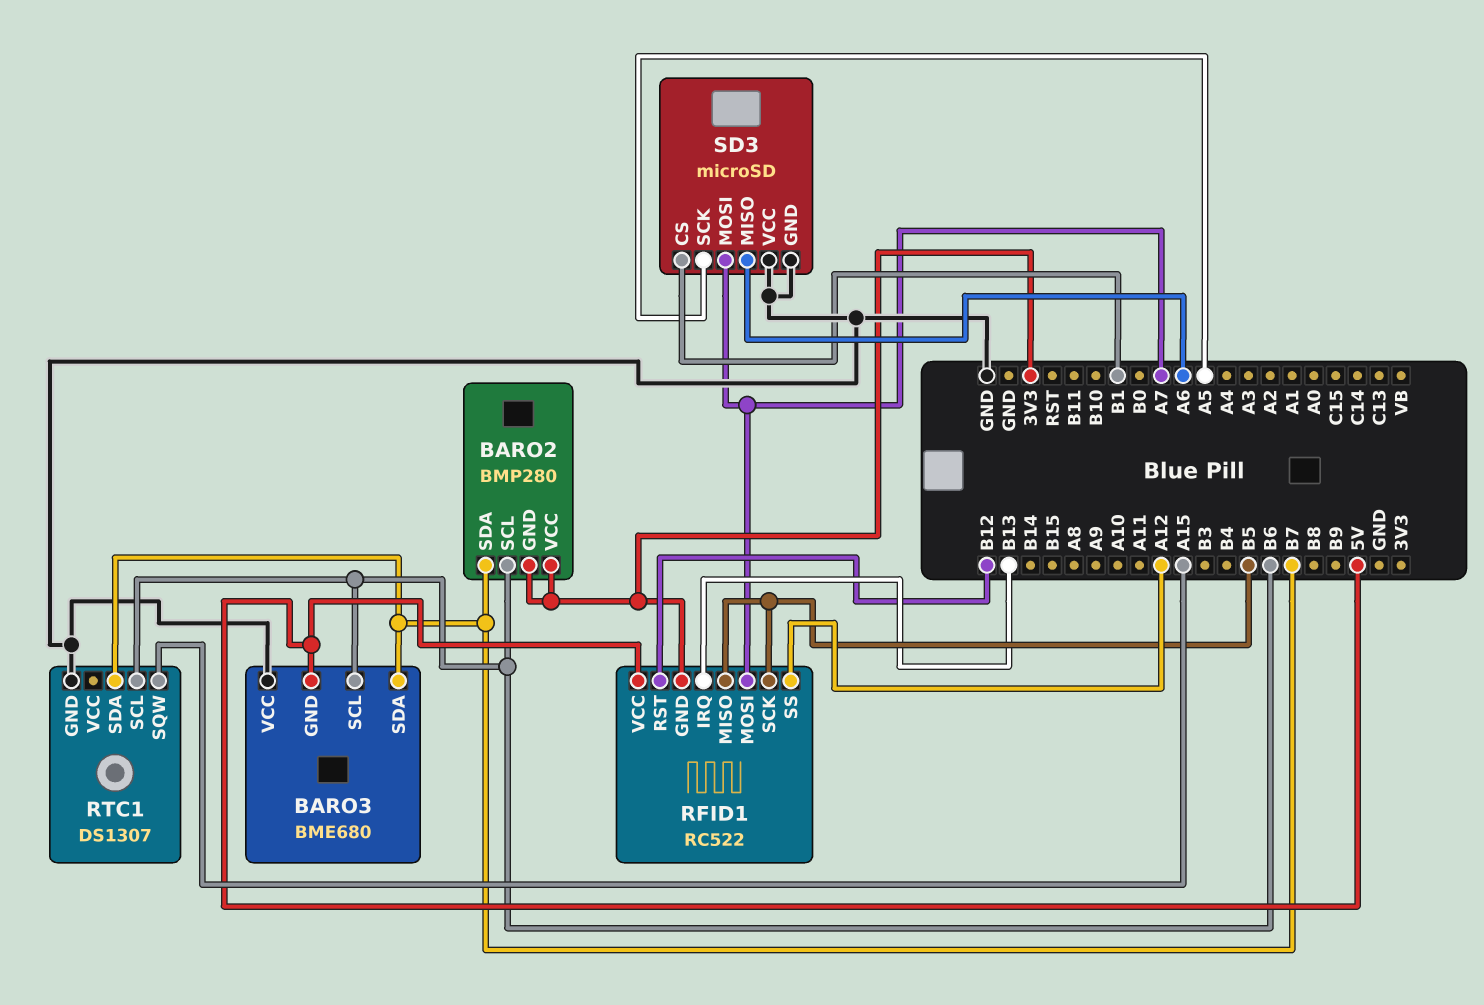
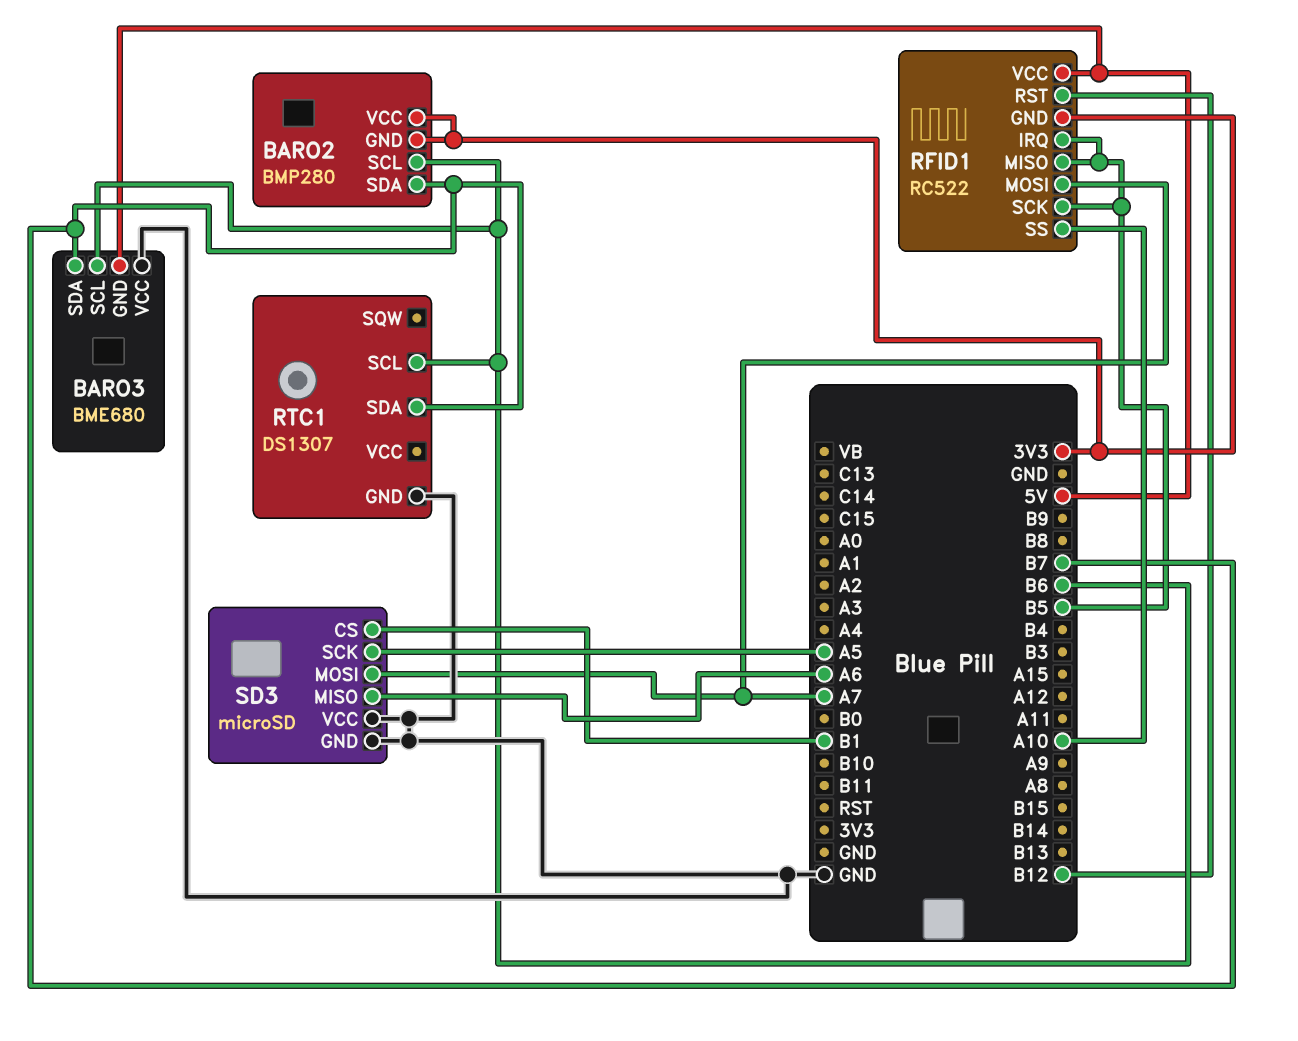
RFID1 pin IRQ: B13 -> B5
RFID1 pin SS: A12 -> A10
RTC1 pin SQW: A15 -> none

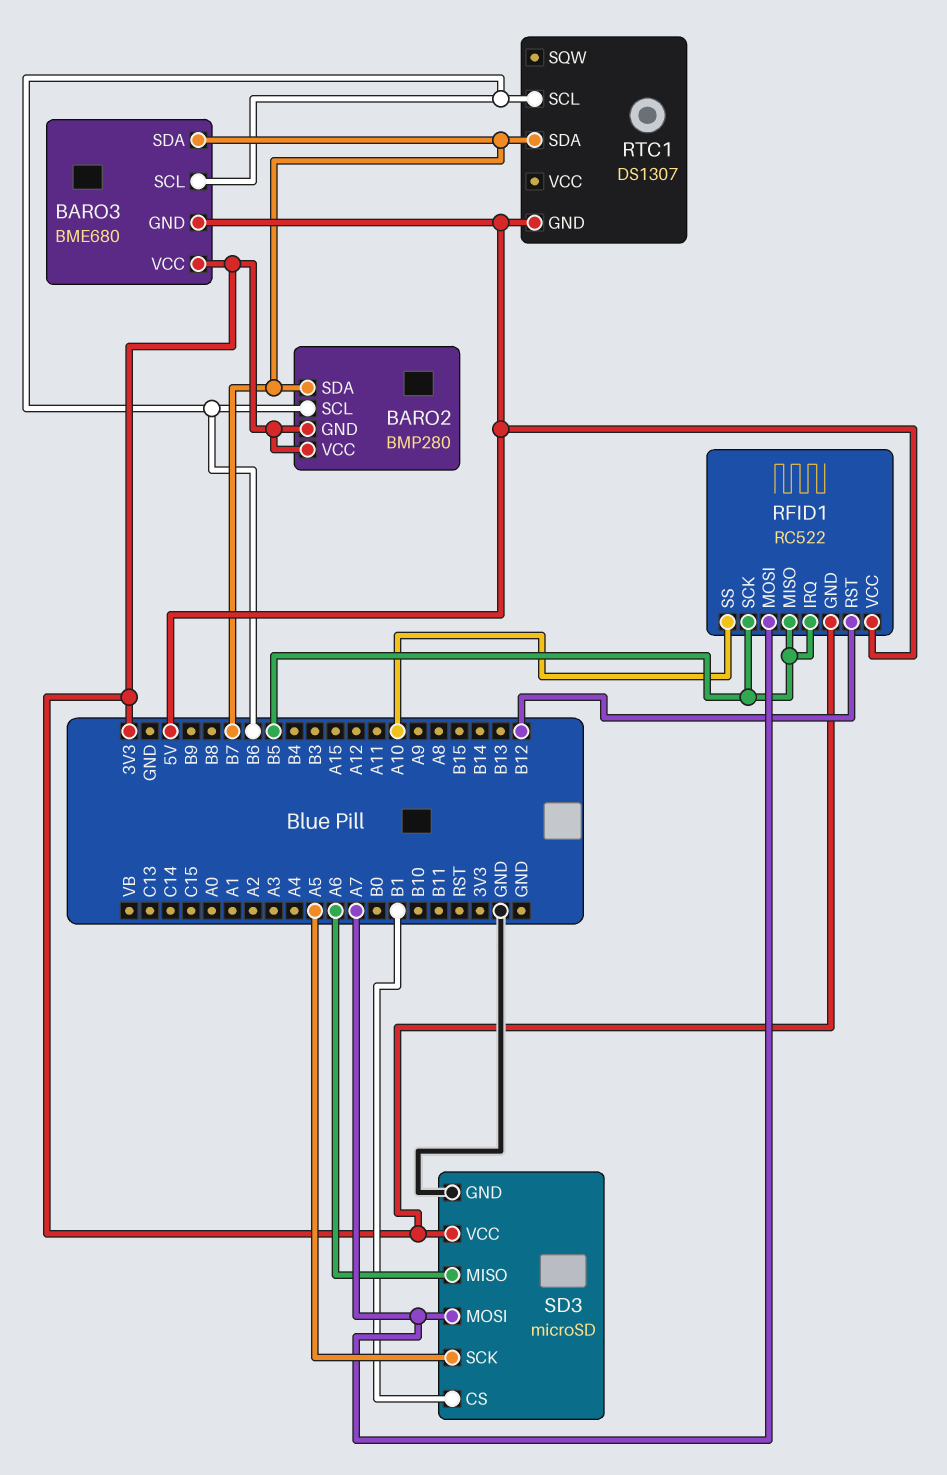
BARO3 pin VCC: GND -> 3V3
RTC1 pin GND: GND -> 5V
SD3 pin VCC: GND -> 3V3

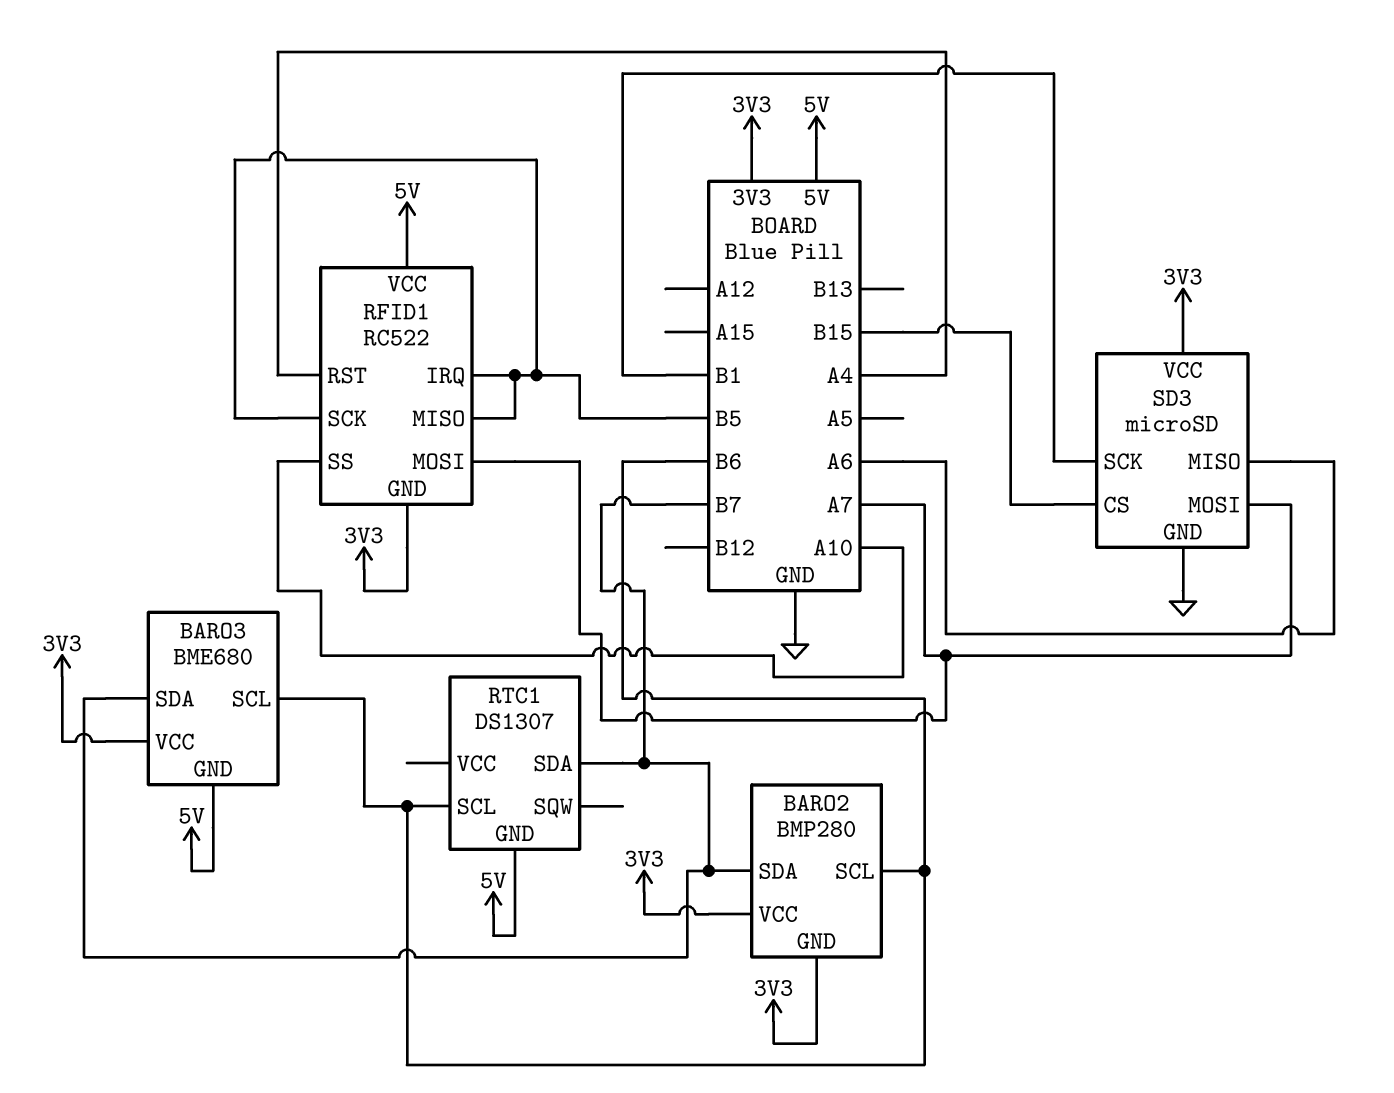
RFID1 pin RST: B12 -> A4
SD3 pin CS: B1 -> B15
SD3 pin SCK: A5 -> B1

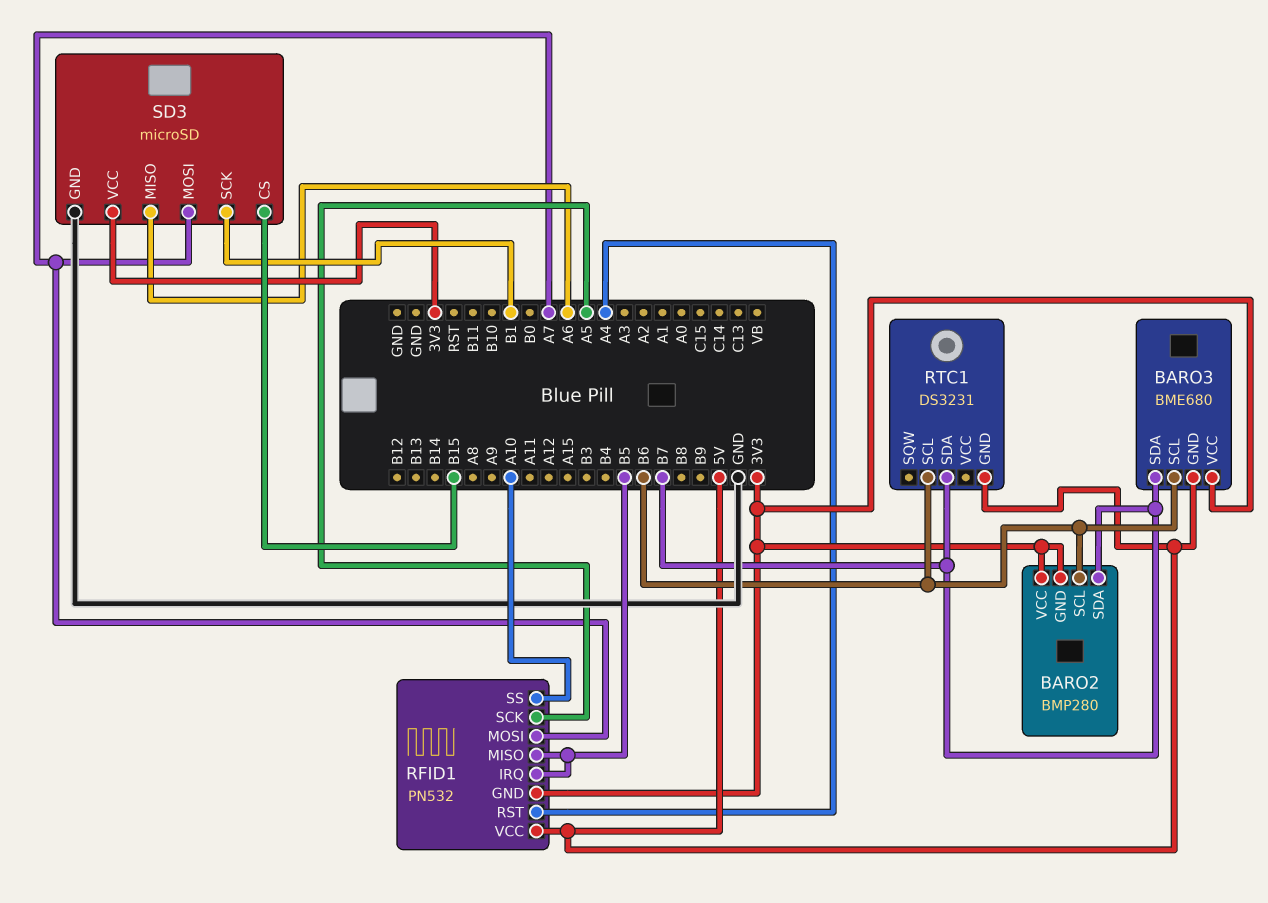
RFID1: RC522 -> PN532
RFID1 pin SCK: B5 -> A5
RTC1: DS1307 -> DS3231

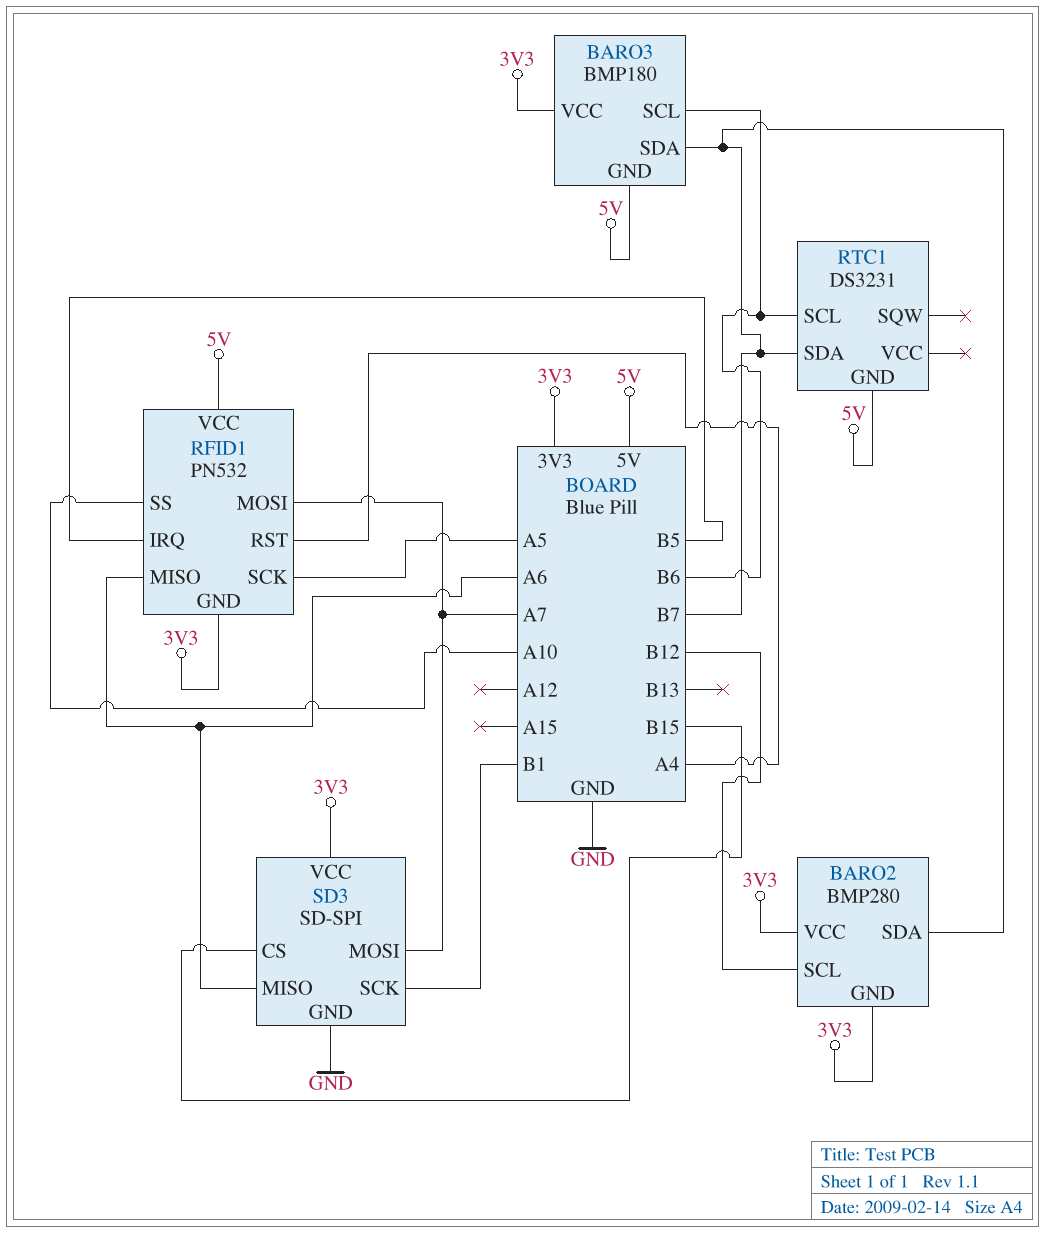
BARO2 pin SCL: B6 -> B12
BARO3: BME680 -> BMP180
RFID1 pin MISO: B5 -> A6
SD3: microSD -> SD-SPI

